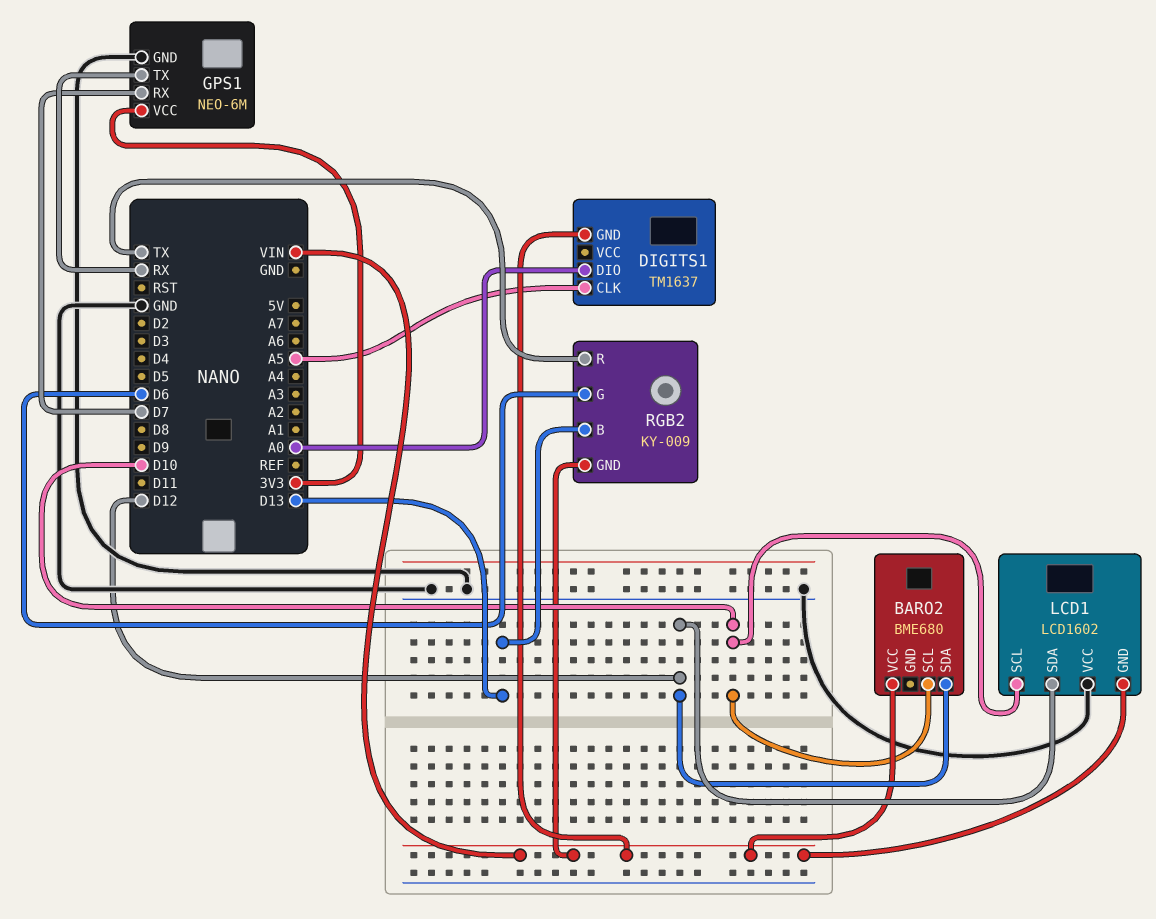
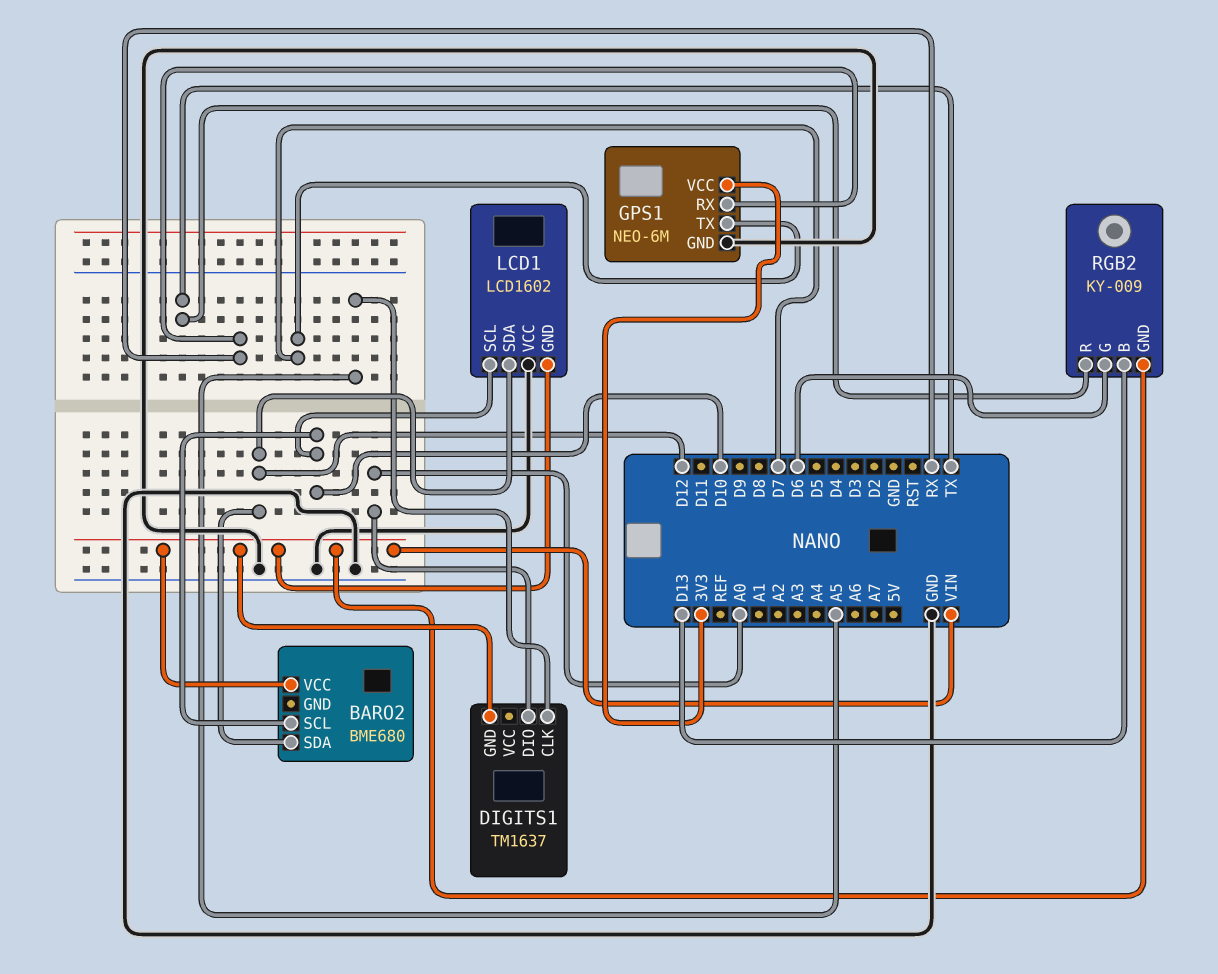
GPS1 pin RX: D7 -> RX
GPS1 pin TX: RX -> D7

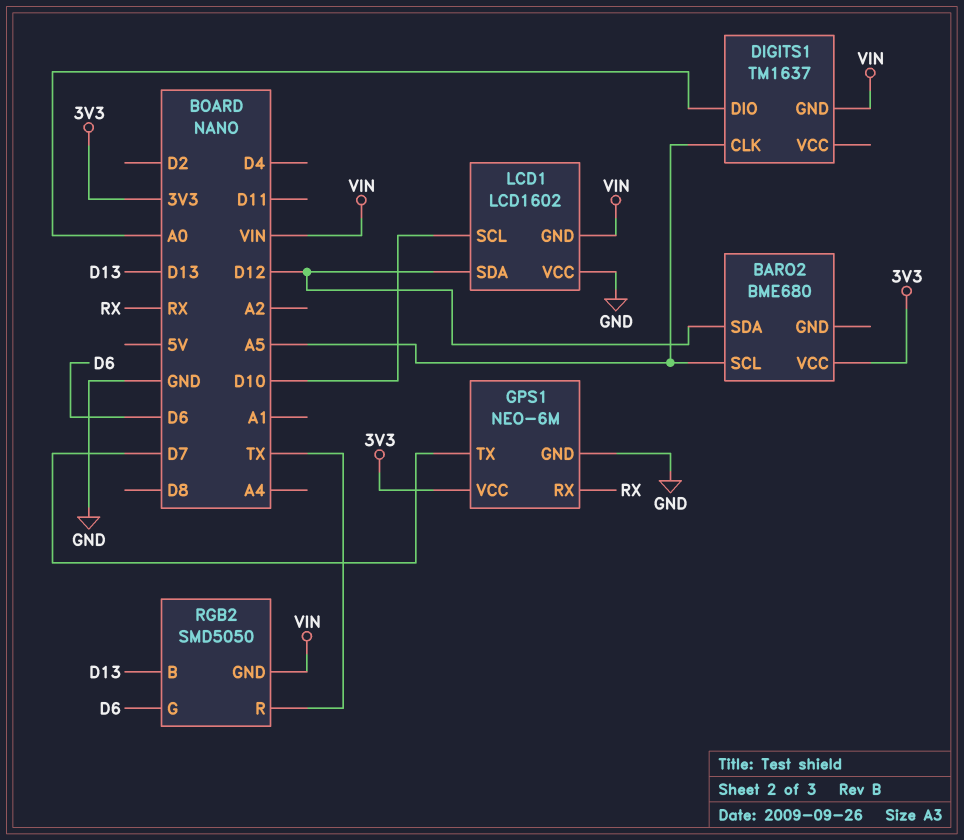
BARO2 pin SCL: D10 -> A5
BARO2 pin VCC: VIN -> 3V3
RGB2: KY-009 -> SMD5050

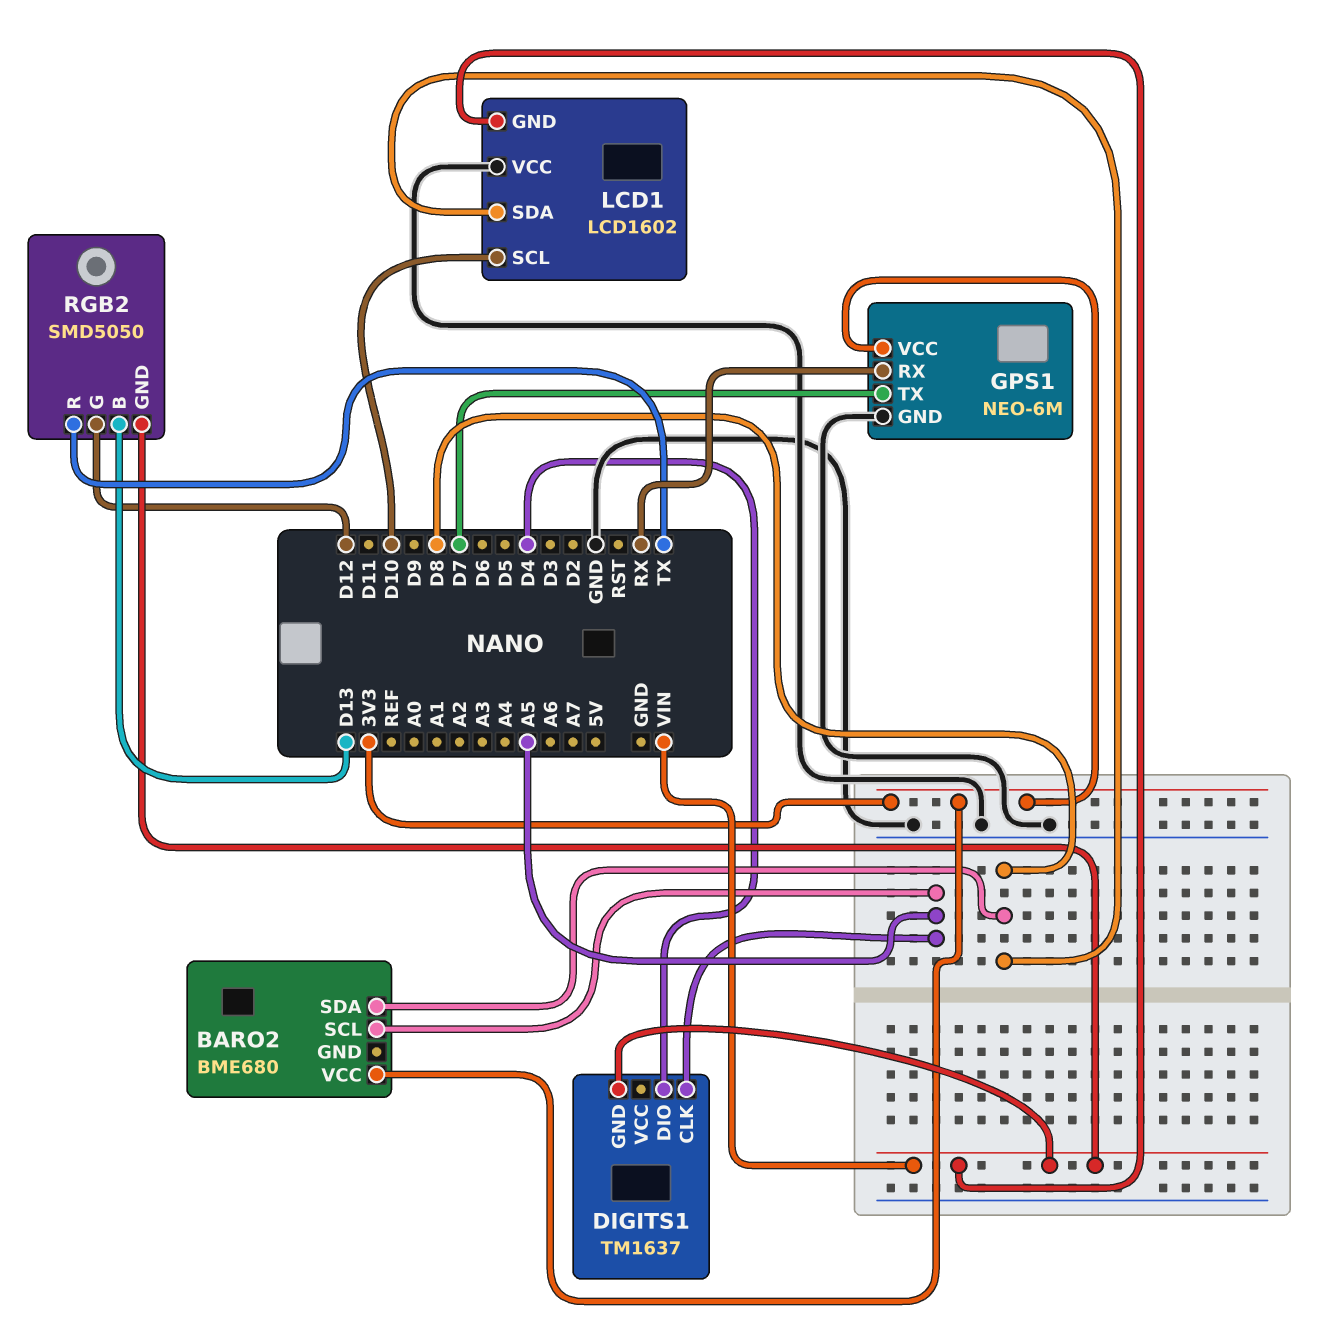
BARO2 pin SDA: D12 -> D8
DIGITS1 pin DIO: A0 -> D4
LCD1 pin SDA: D12 -> D8
RGB2 pin G: D6 -> D12

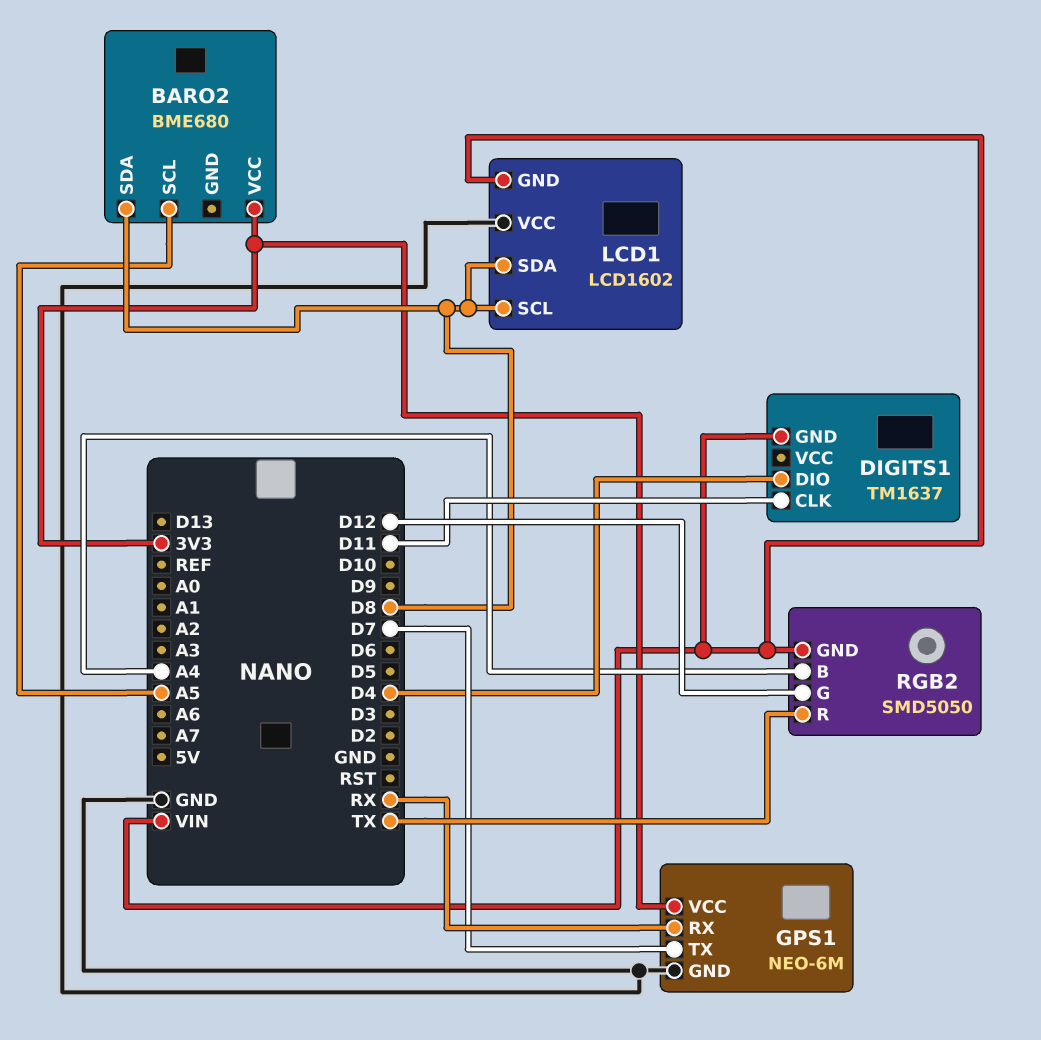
DIGITS1 pin CLK: A5 -> D11
LCD1 pin SCL: D10 -> D8
RGB2 pin B: D13 -> A4

